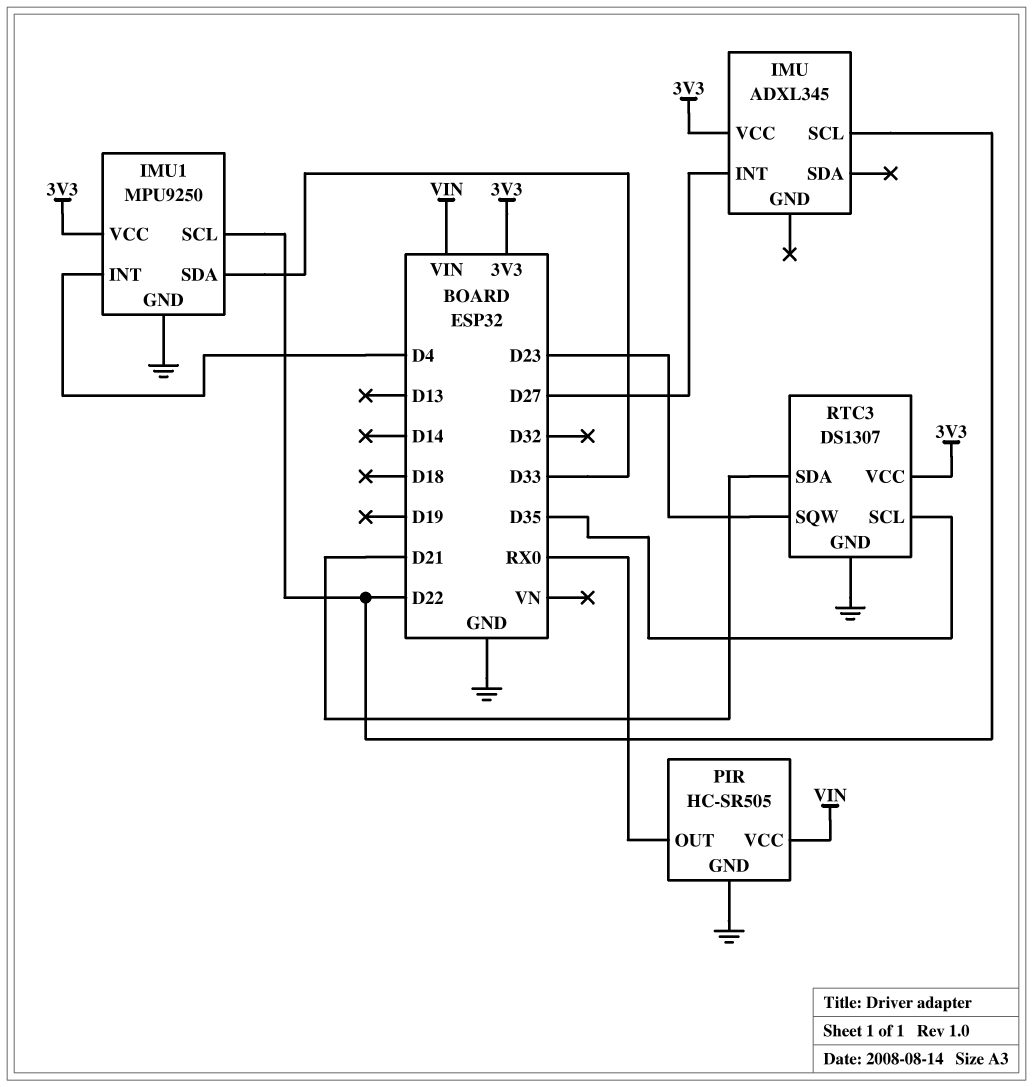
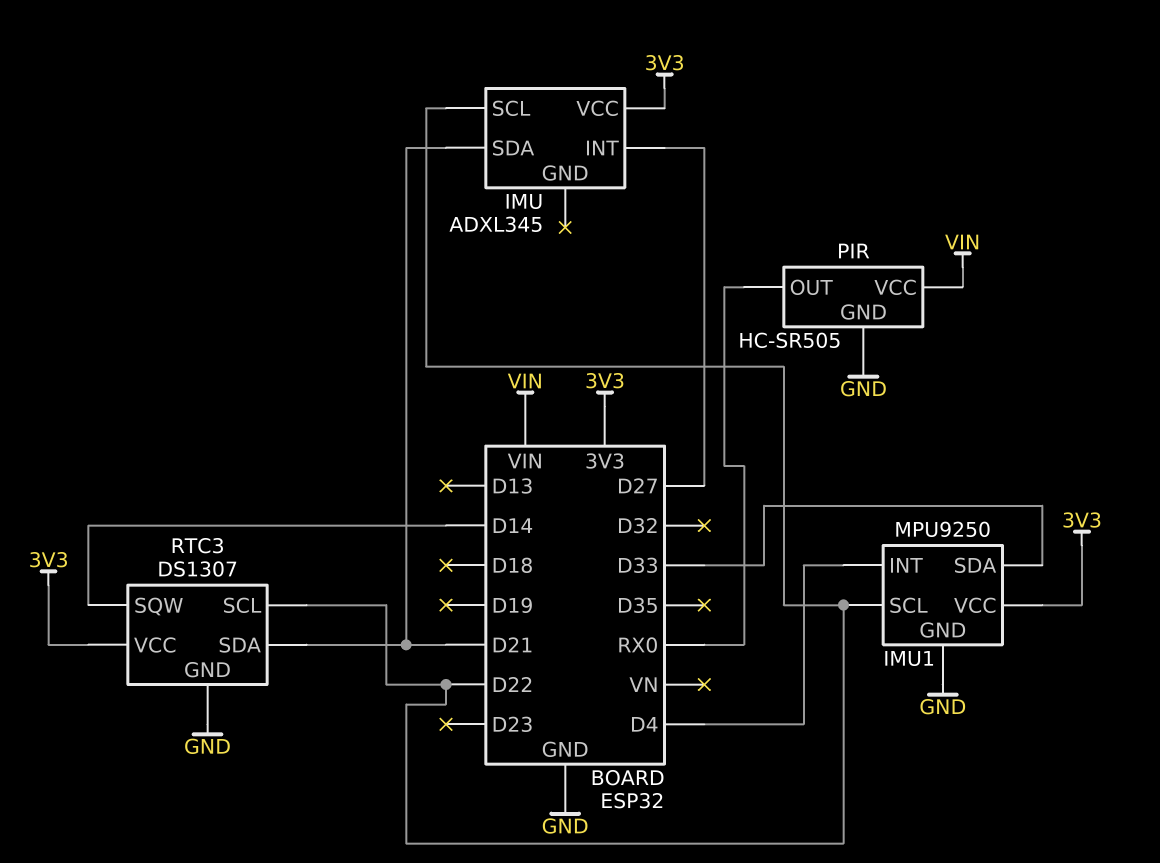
IMU pin SDA: none -> D21
RTC3 pin SCL: D35 -> D22
RTC3 pin SQW: D23 -> D14

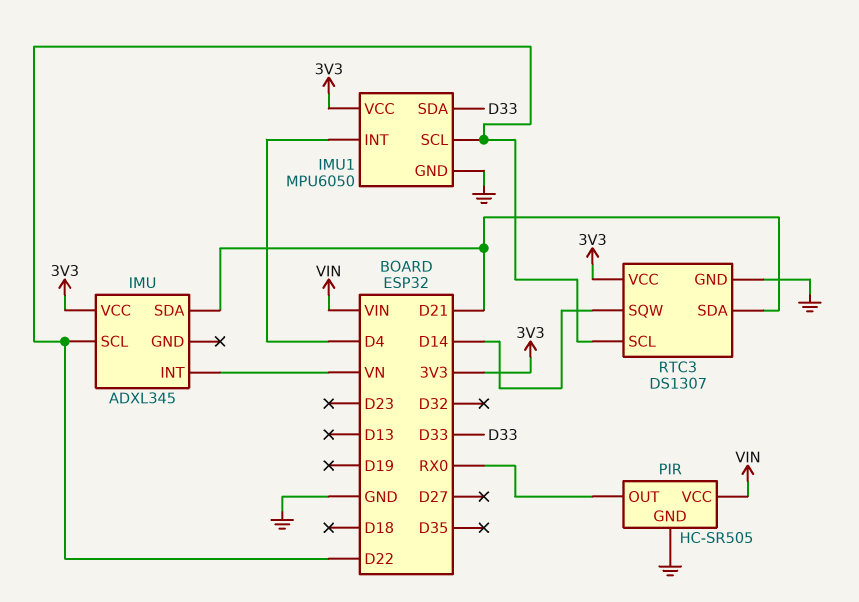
IMU pin INT: D27 -> VN
IMU1: MPU9250 -> MPU6050

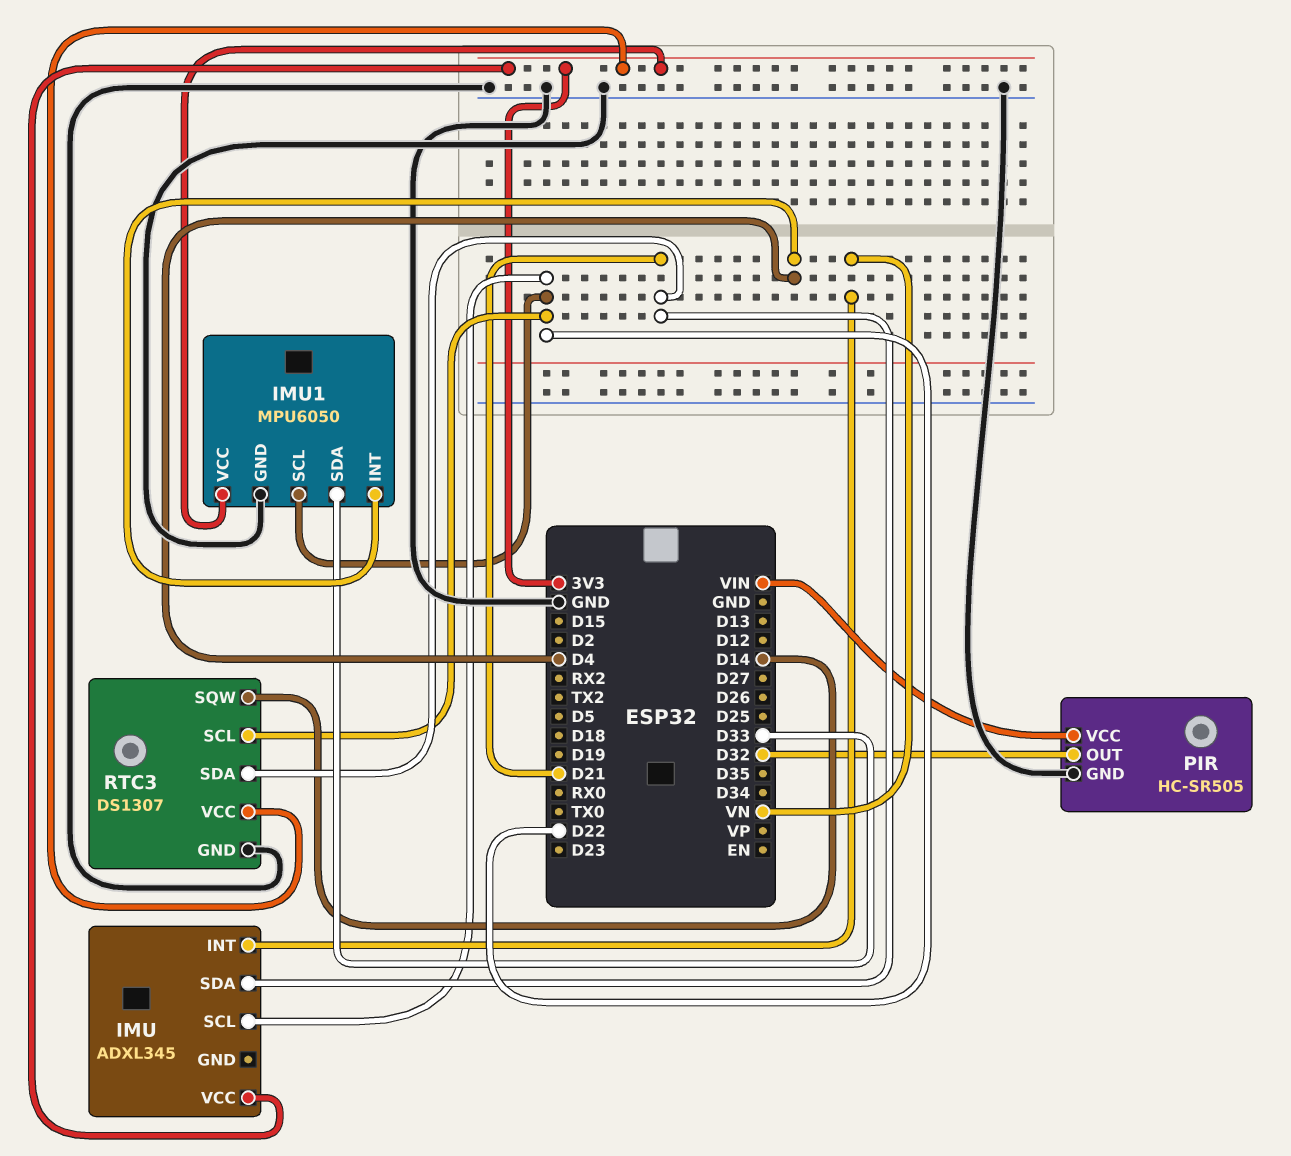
PIR pin OUT: RX0 -> D32

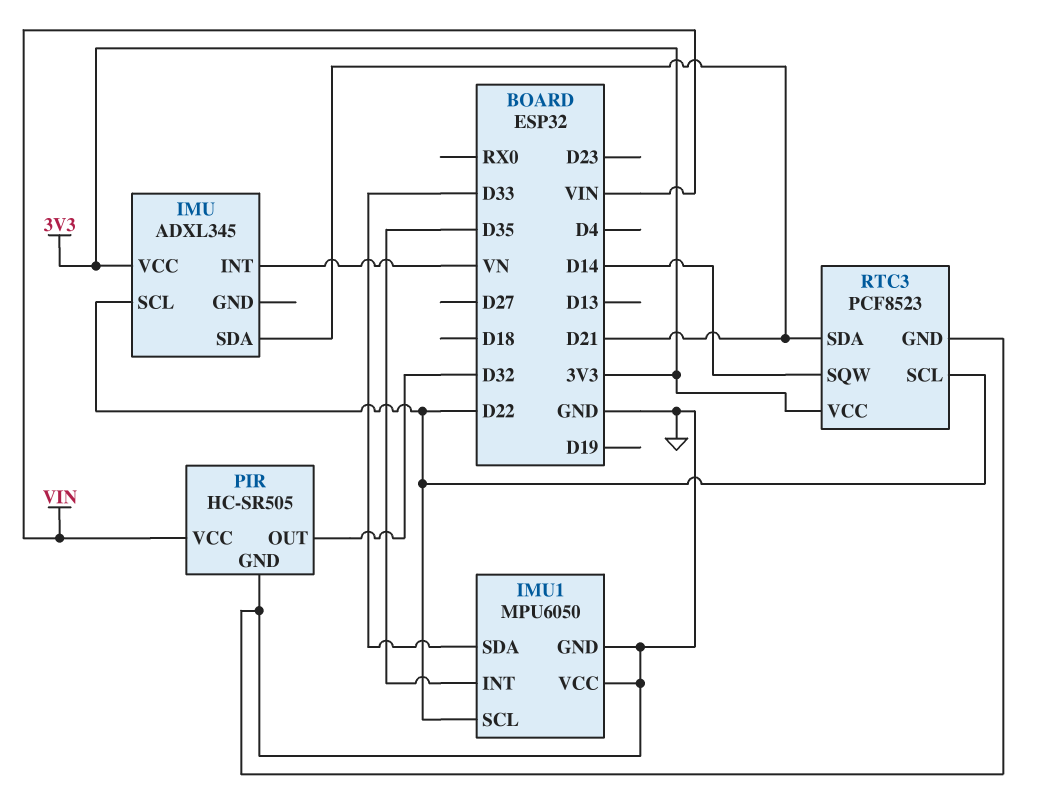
IMU1 pin INT: D4 -> D35
IMU1 pin VCC: 3V3 -> GND
RTC3: DS1307 -> PCF8523

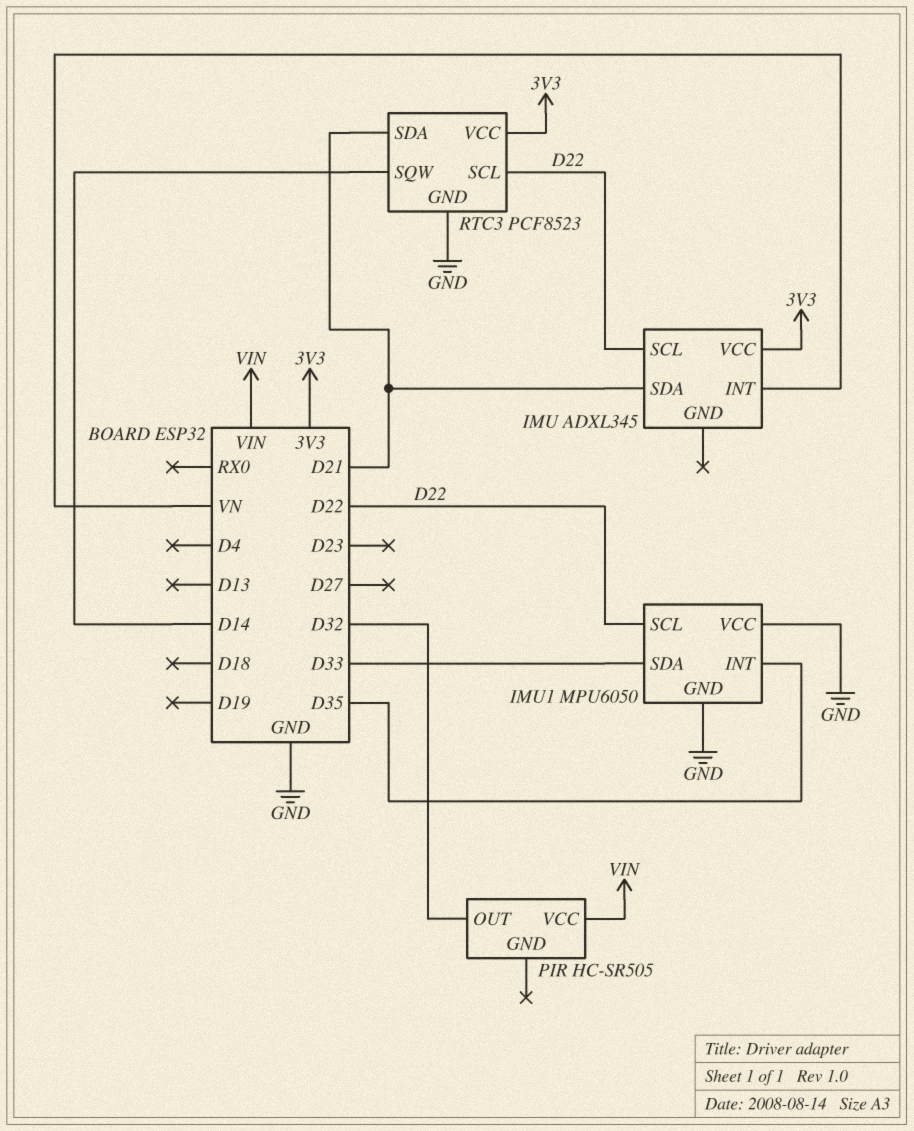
PIR pin GND: GND -> none

